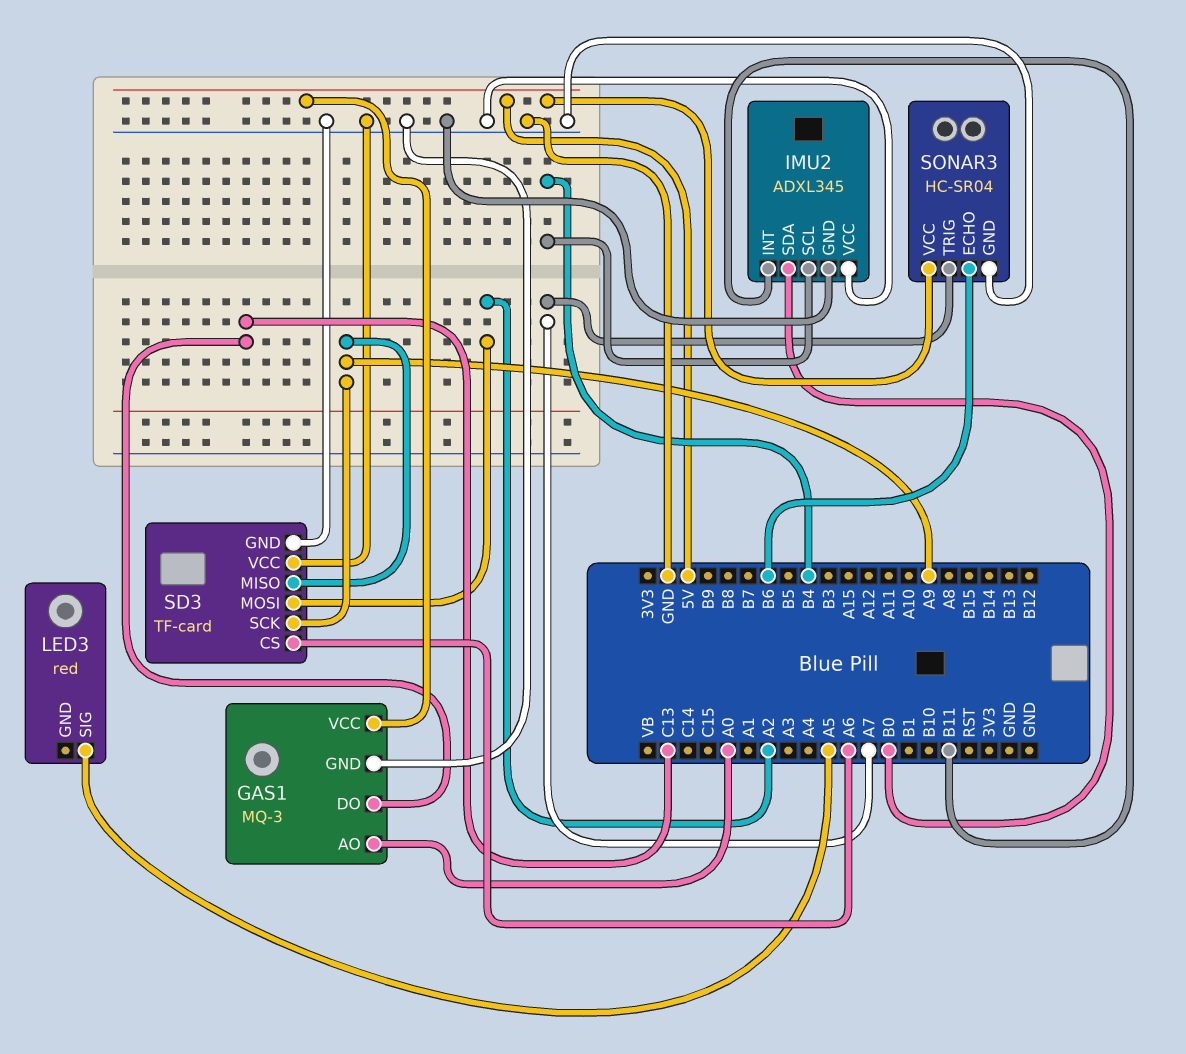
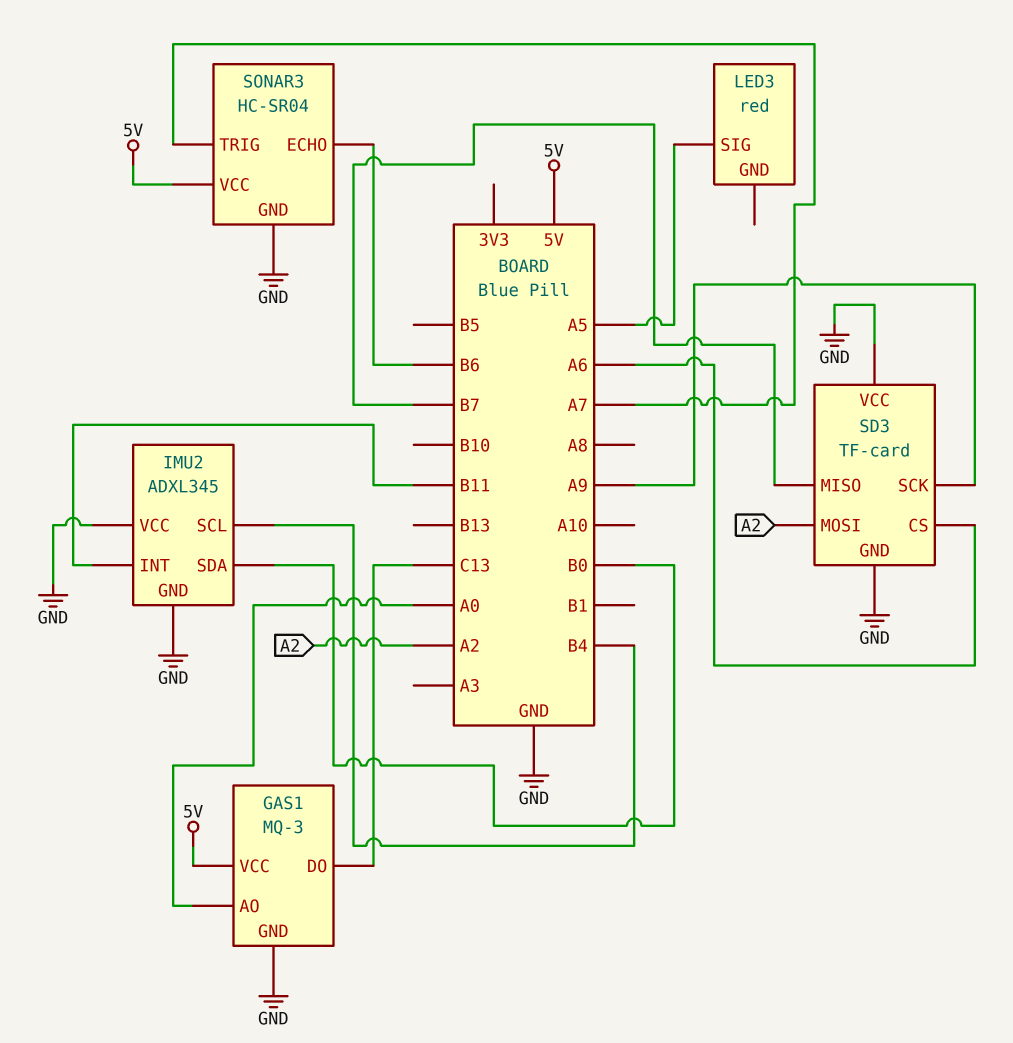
SD3 pin MISO: A9 -> B7

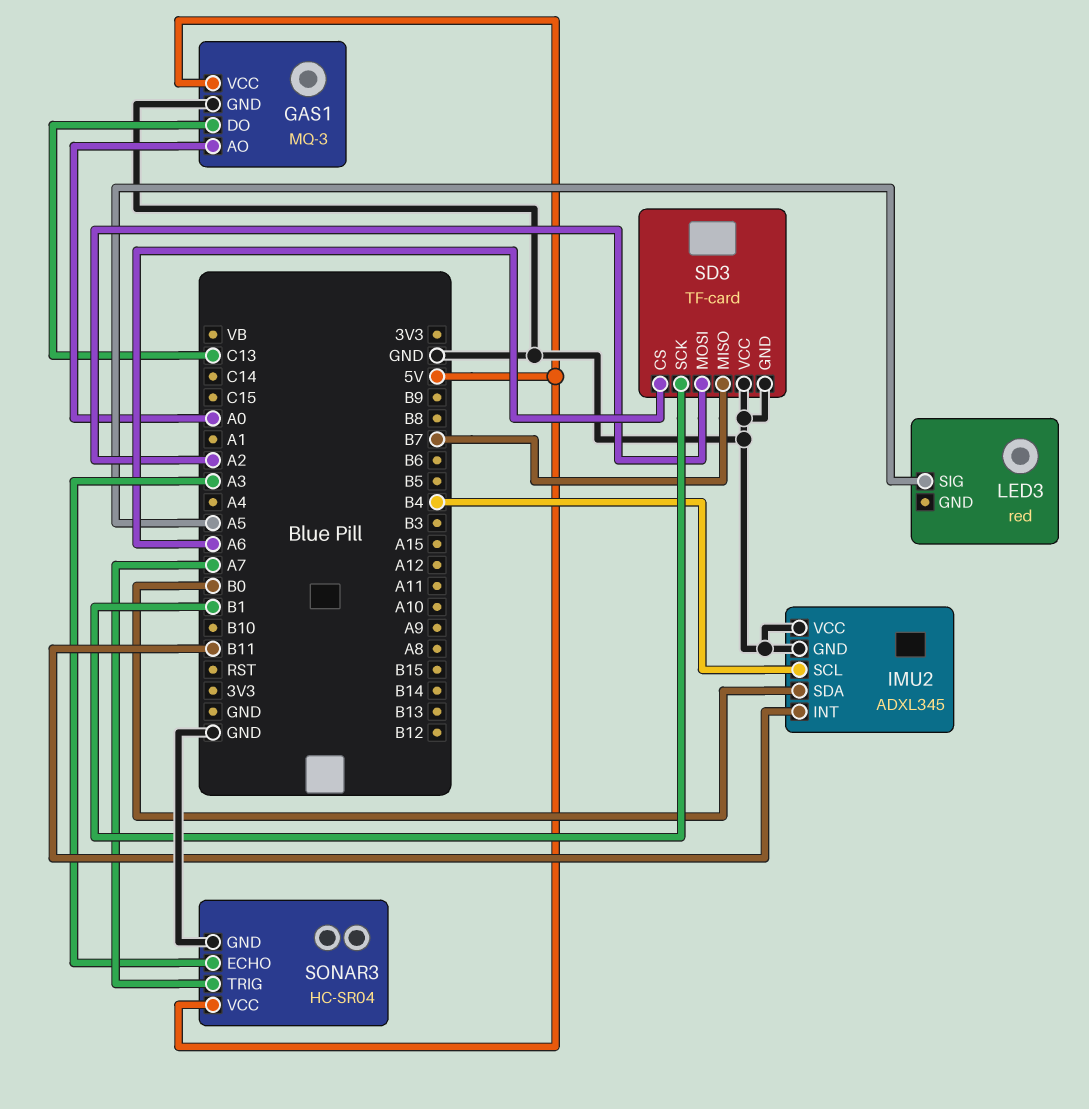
SD3 pin SCK: A9 -> B1
SONAR3 pin ECHO: B6 -> A3

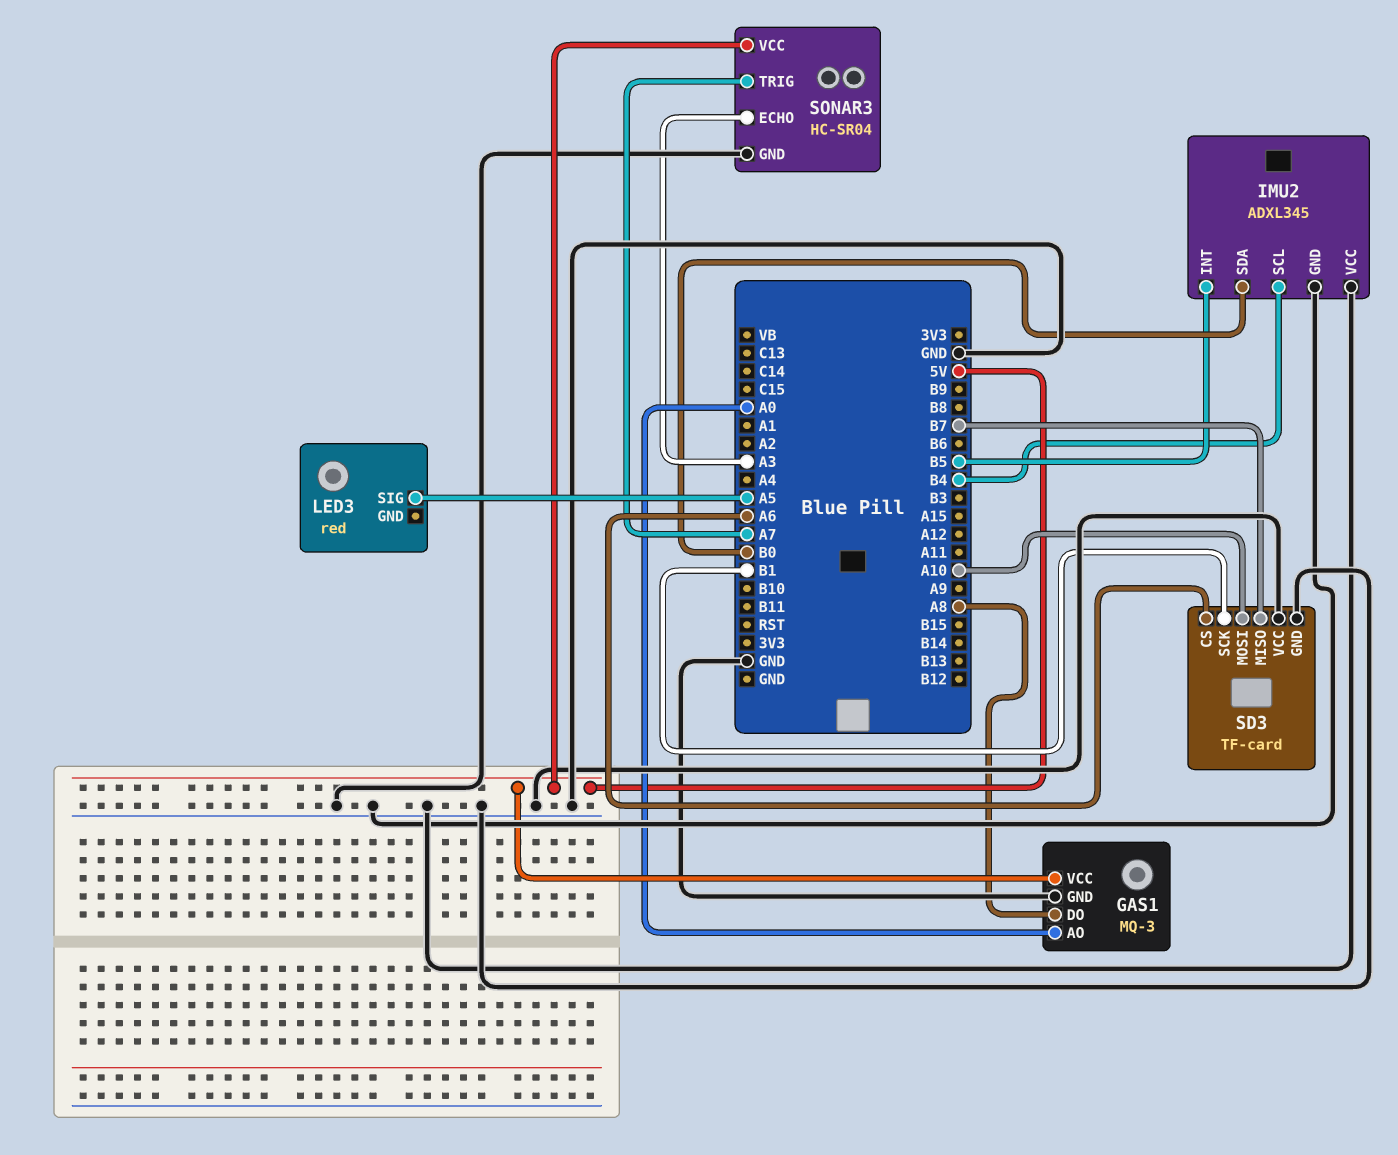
GAS1 pin DO: C13 -> A8
IMU2 pin INT: B11 -> B5
SD3 pin MOSI: A2 -> A10

